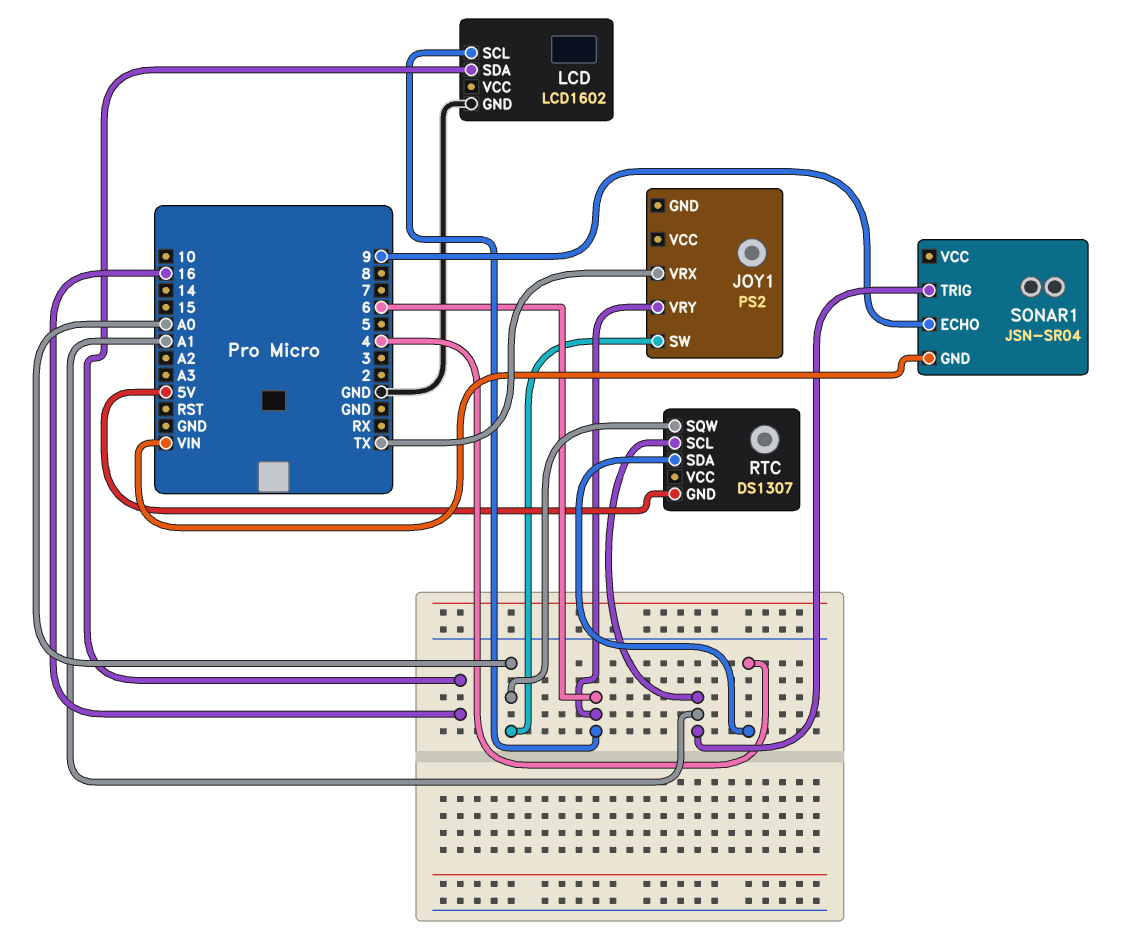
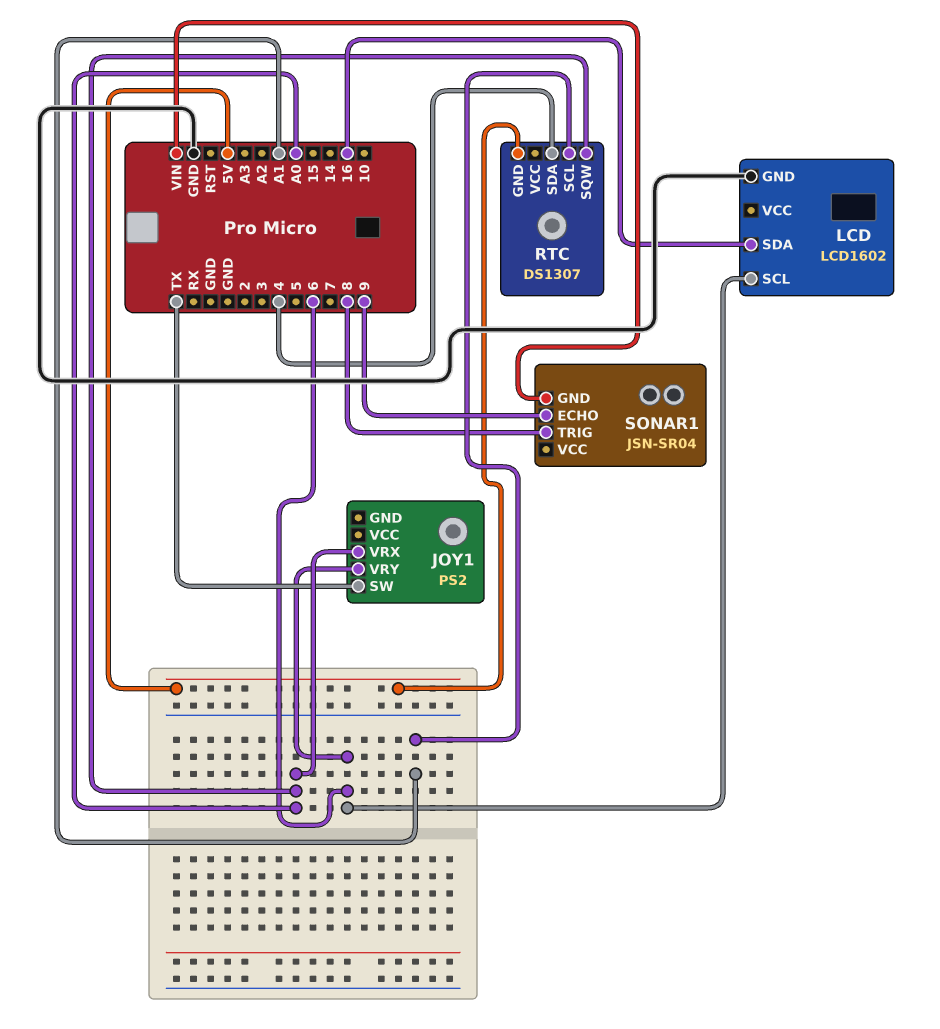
JOY1 pin SW: A0 -> TX
JOY1 pin VRX: TX -> A0
SONAR1 pin TRIG: A1 -> 8

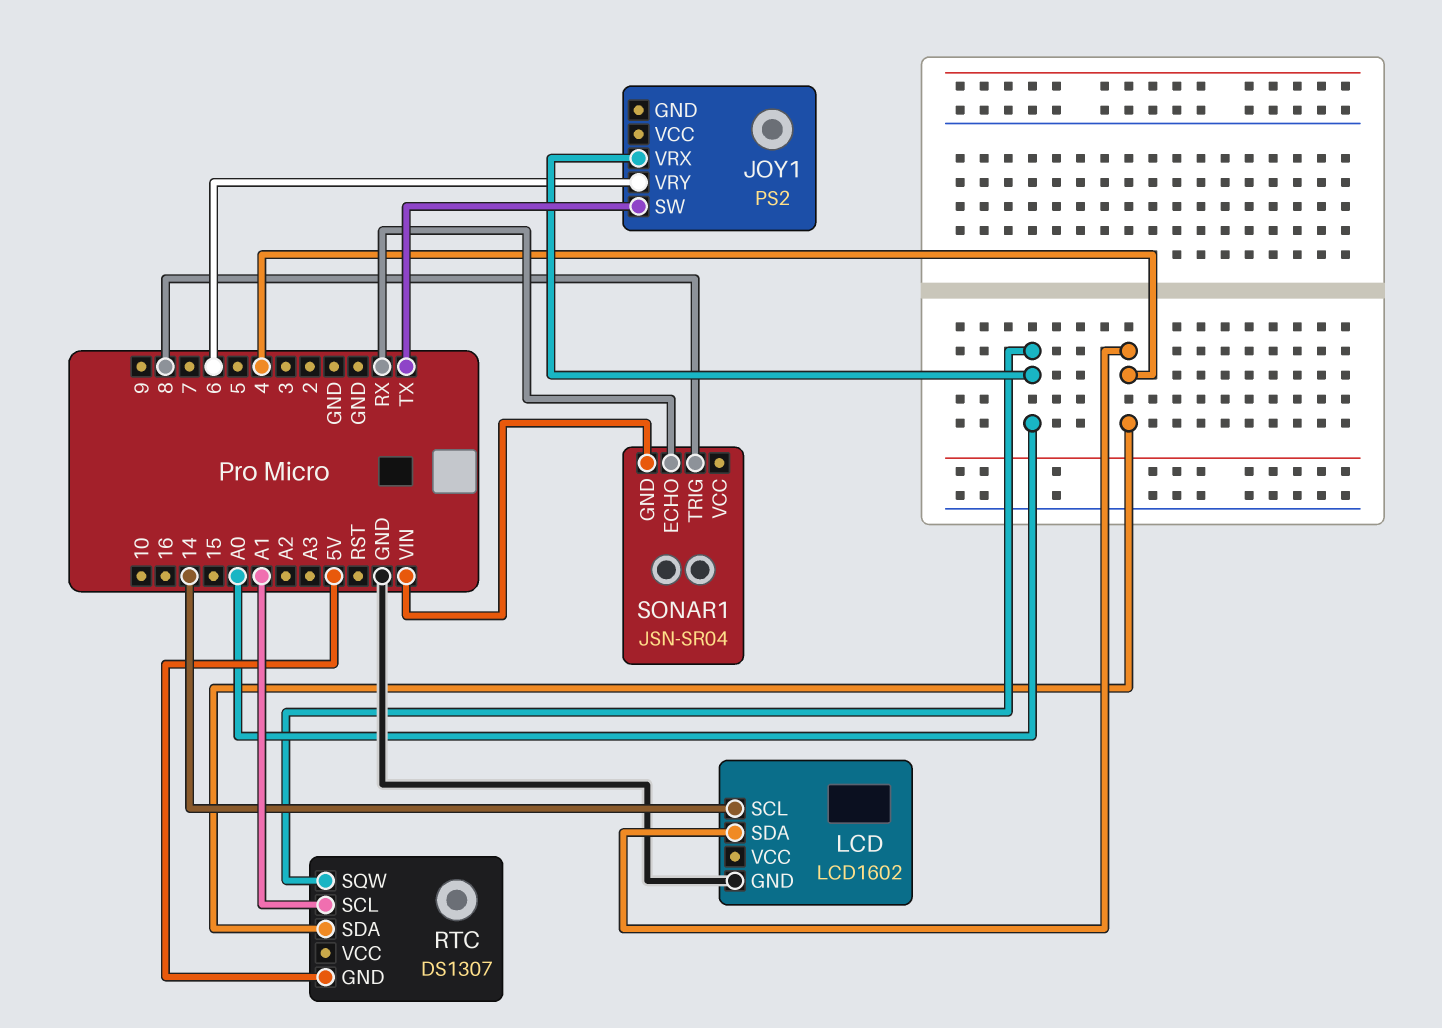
LCD pin SCL: 6 -> 14
LCD pin SDA: 16 -> 4
SONAR1 pin ECHO: 9 -> RX

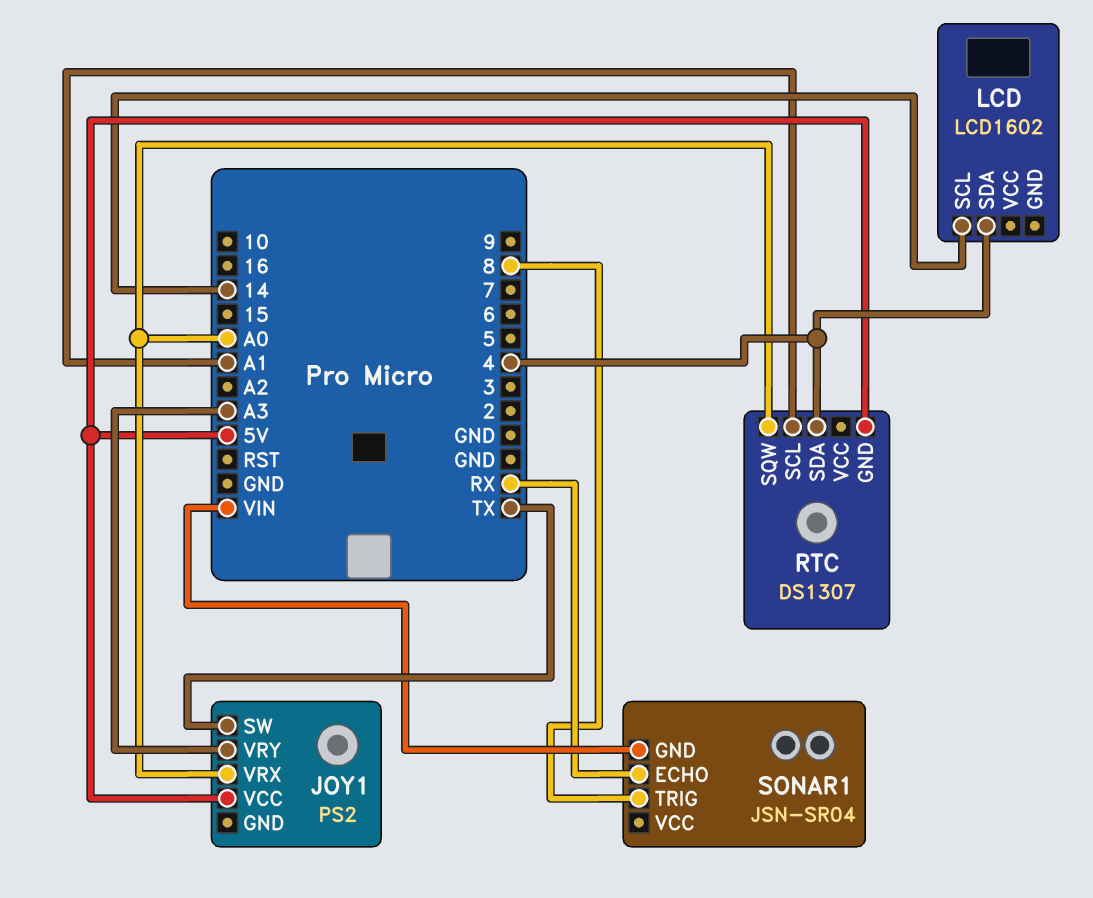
JOY1 pin VCC: none -> 5V
JOY1 pin VRY: 6 -> A3
LCD pin GND: GND -> none

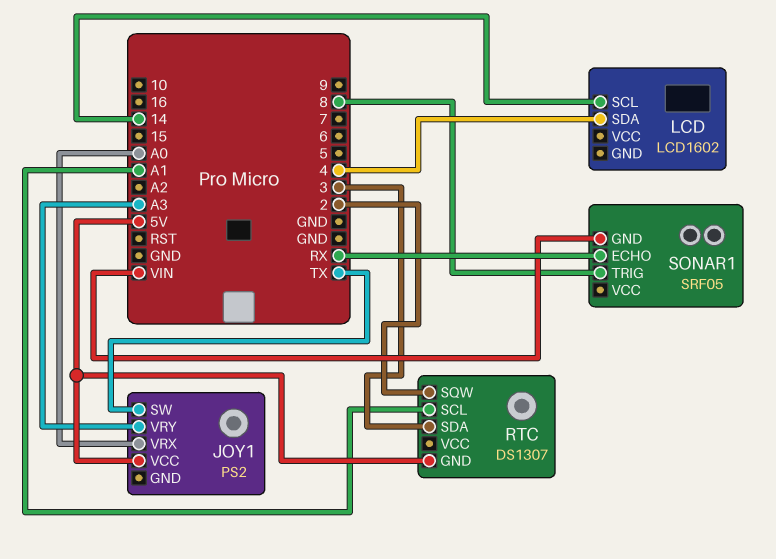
RTC pin SDA: 4 -> 3
RTC pin SQW: A0 -> 2
SONAR1: JSN-SR04 -> SRF05

